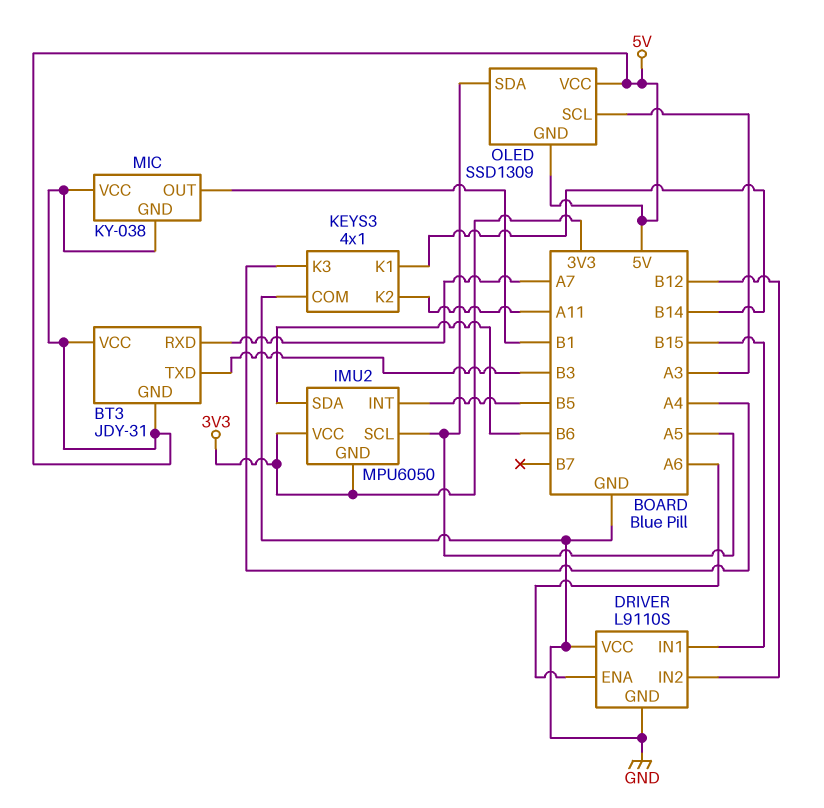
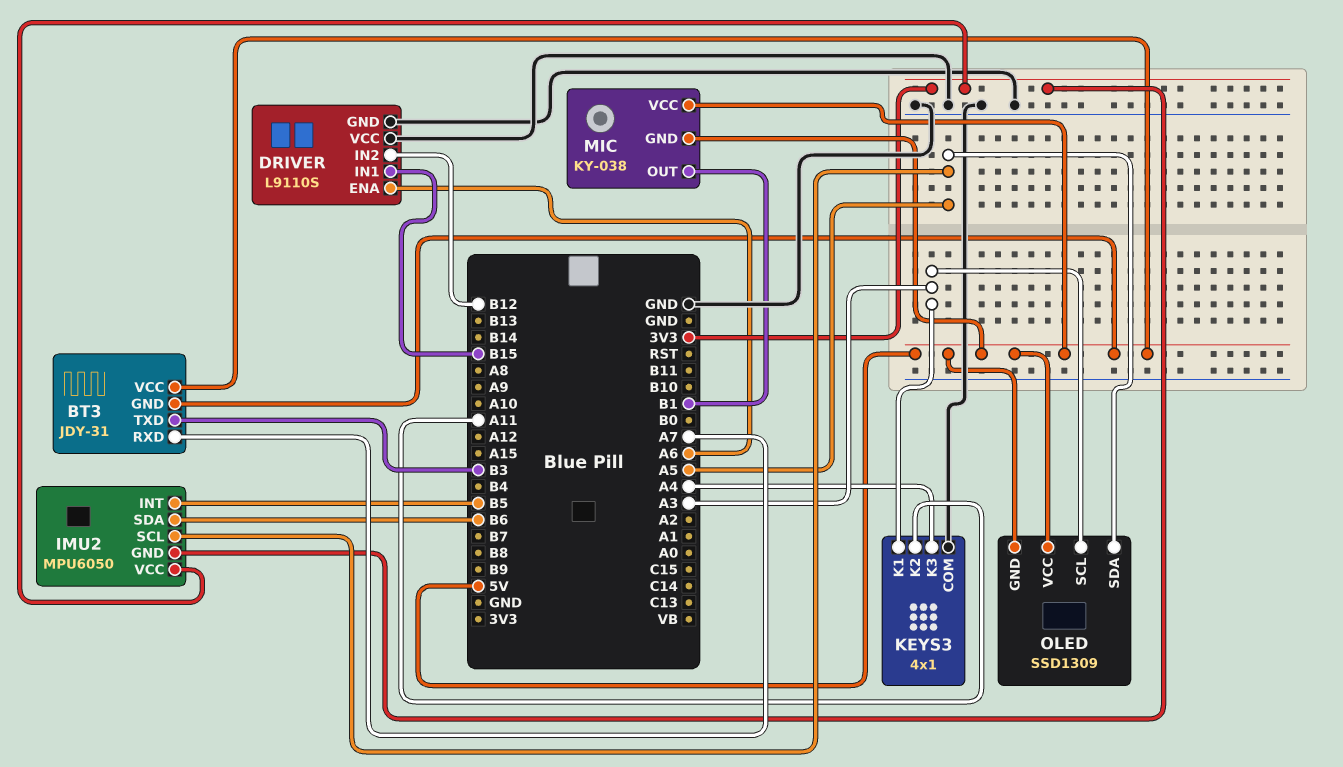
KEYS3 pin K1: B14 -> A3

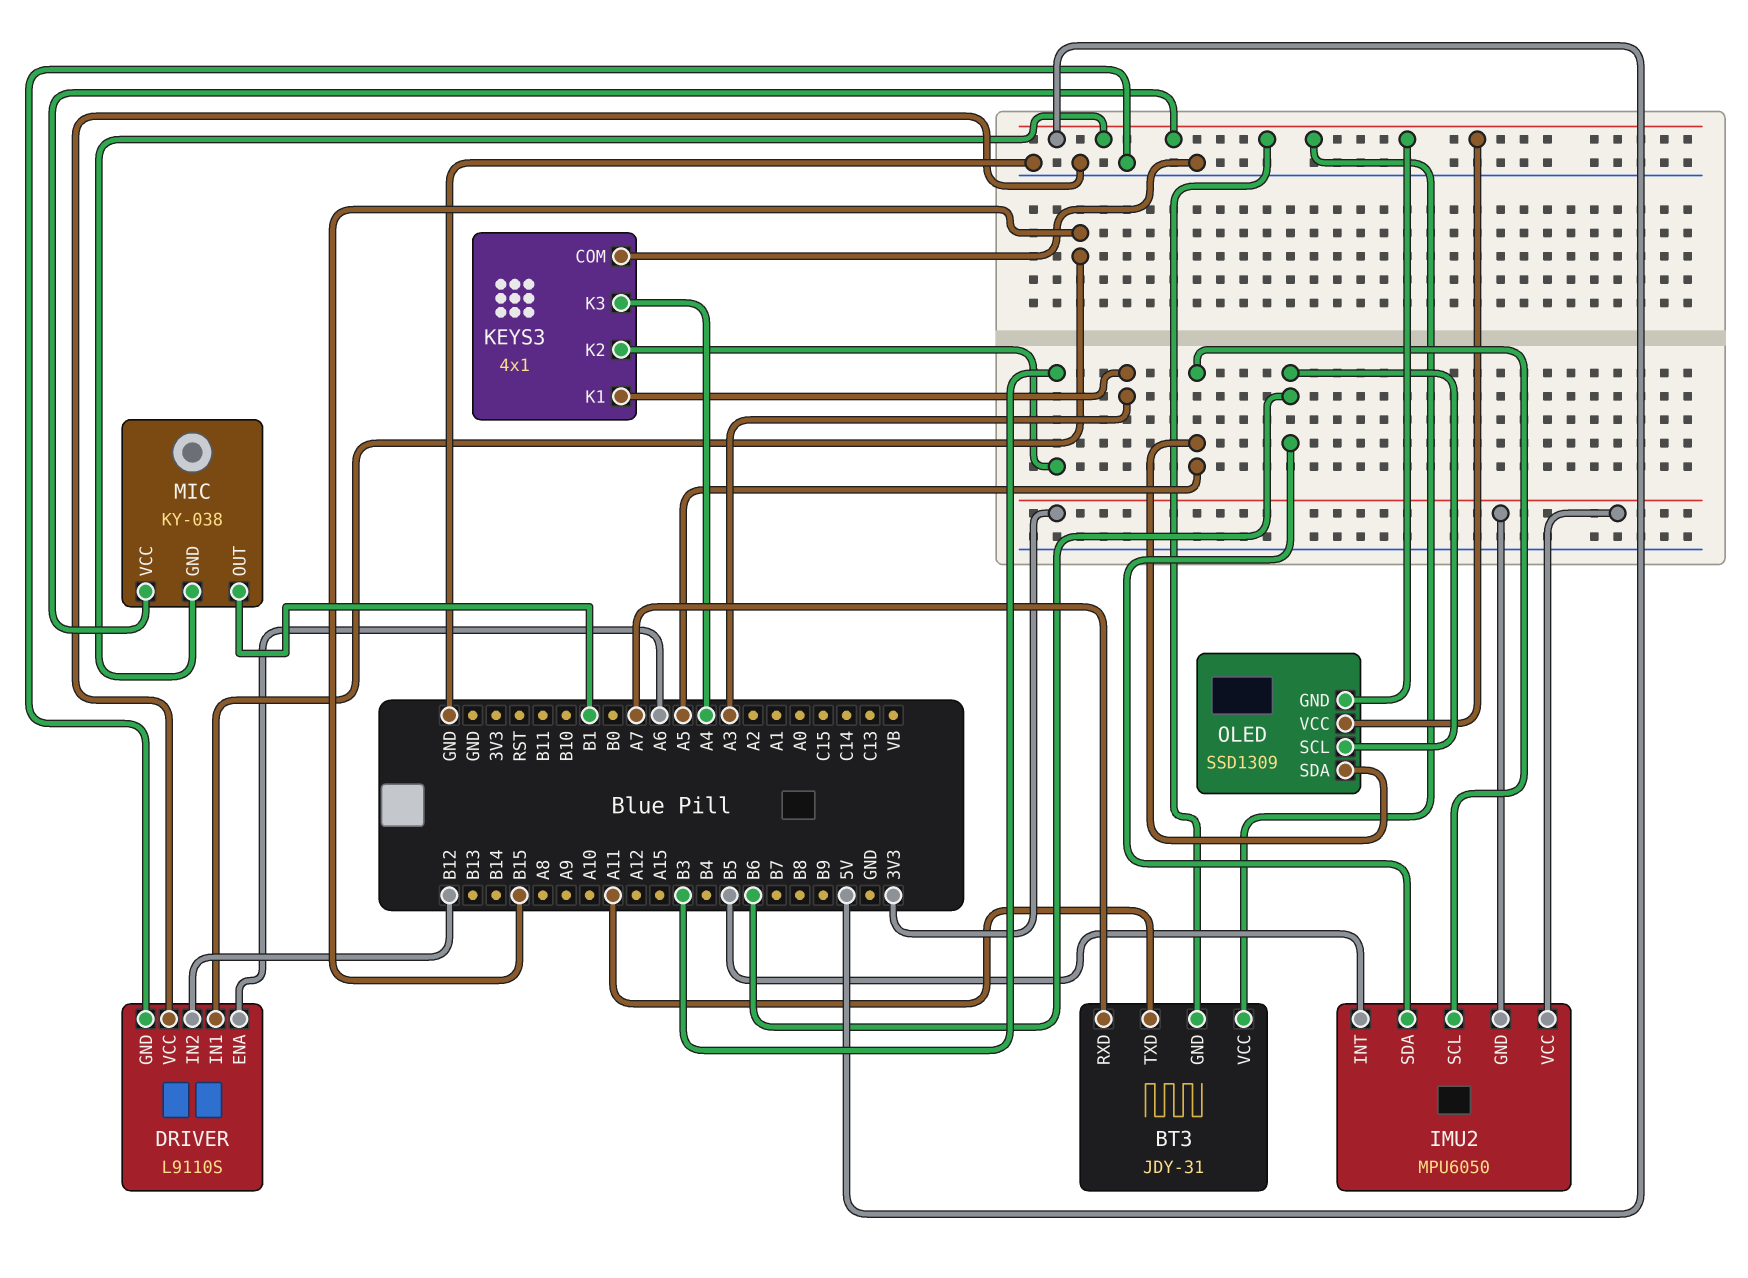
BT3 pin TXD: B3 -> A11
KEYS3 pin K2: A11 -> B3
OLED pin SCL: A3 -> B6

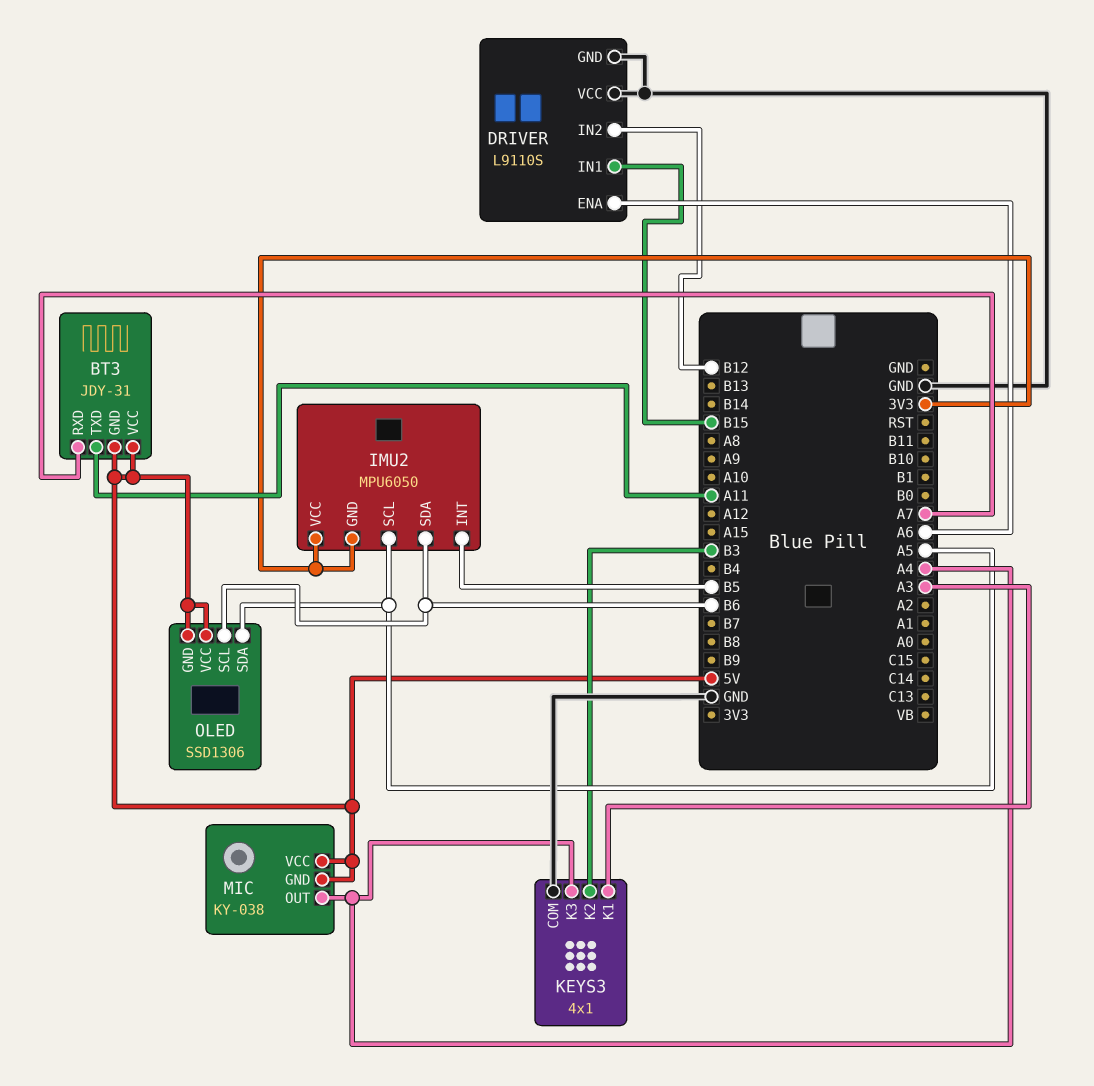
MIC pin OUT: B1 -> A4
OLED: SSD1309 -> SSD1306

